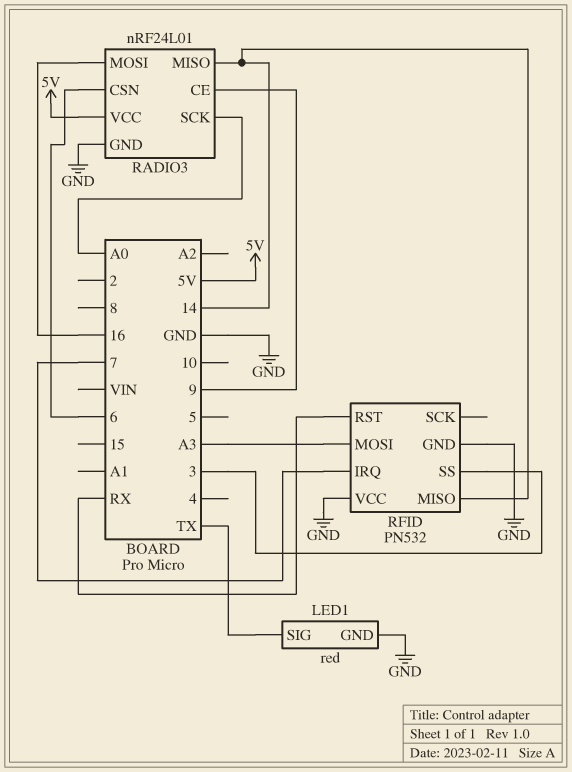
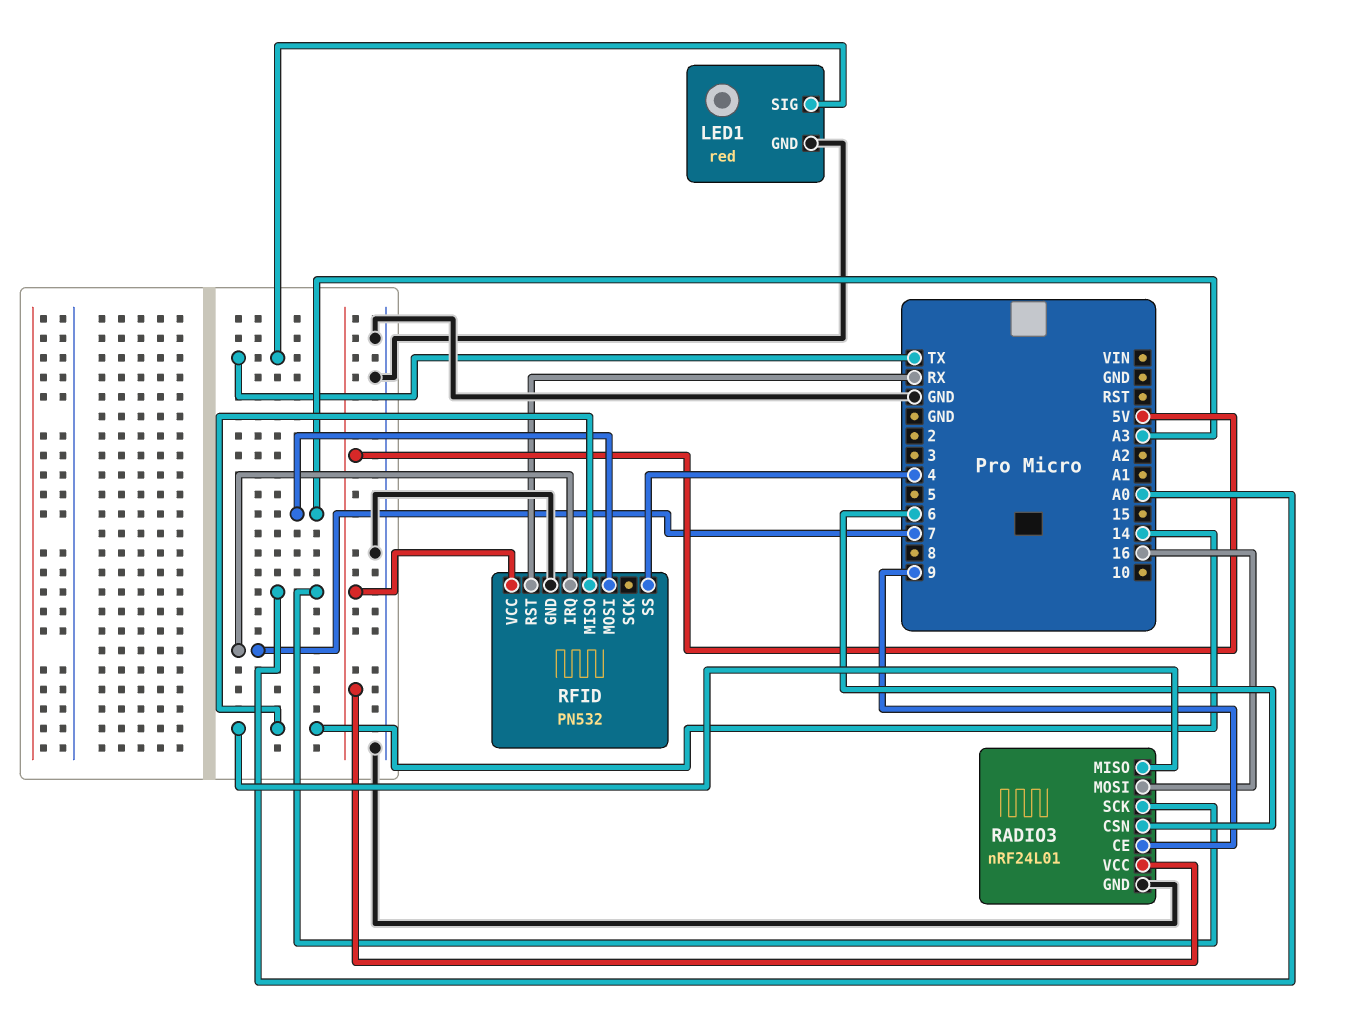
RFID pin SS: 3 -> 4
RFID pin VCC: GND -> 5V

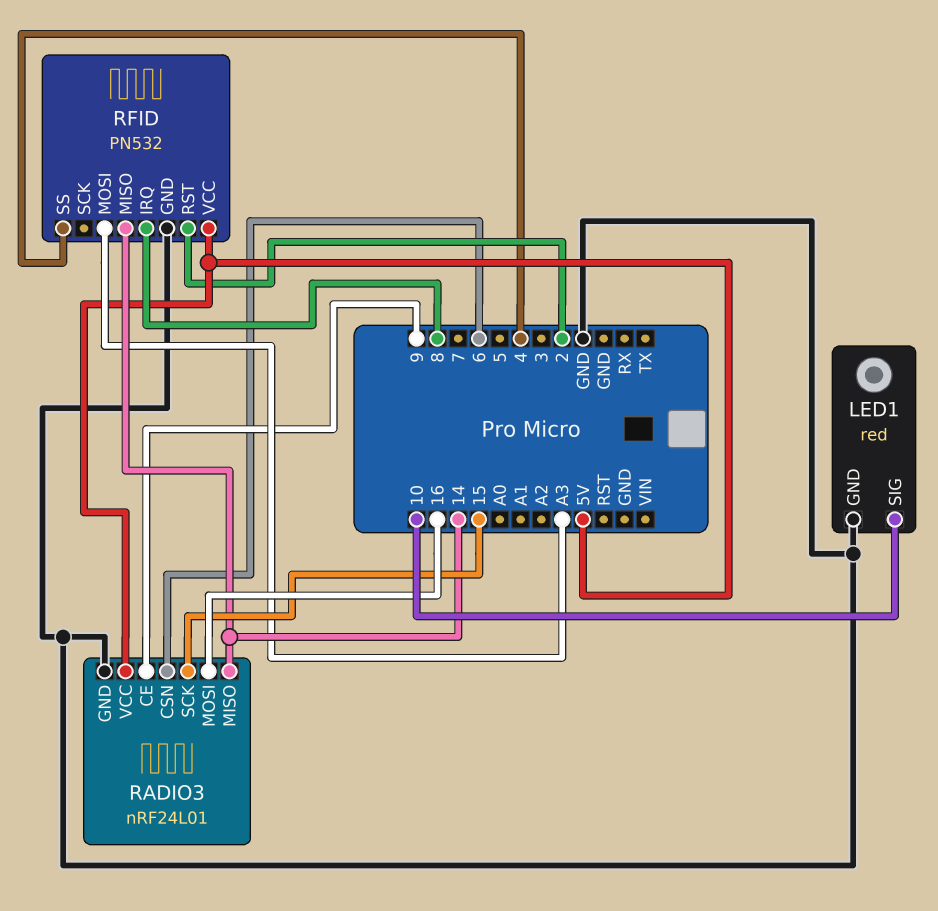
LED1 pin SIG: TX -> 10
RADIO3 pin SCK: A0 -> 15
RFID pin IRQ: 7 -> 8
RFID pin RST: RX -> 2

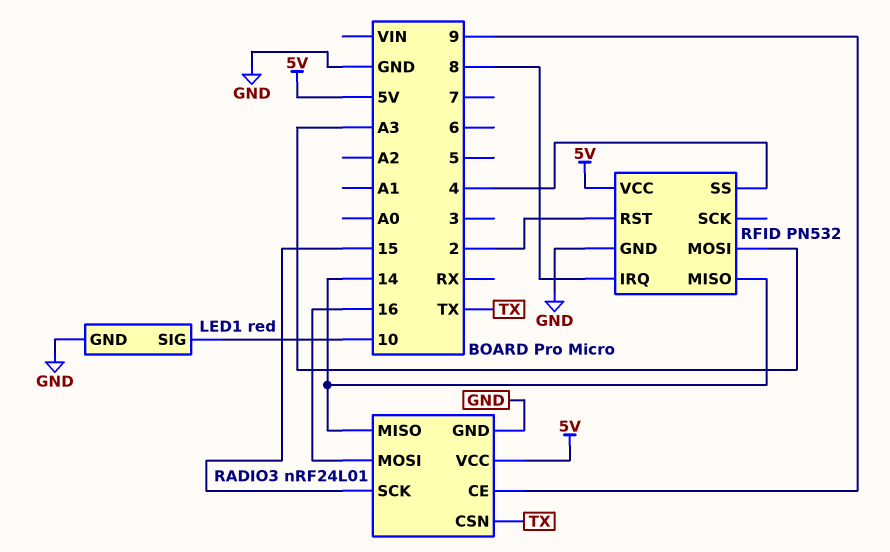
RADIO3 pin CSN: 6 -> TX

